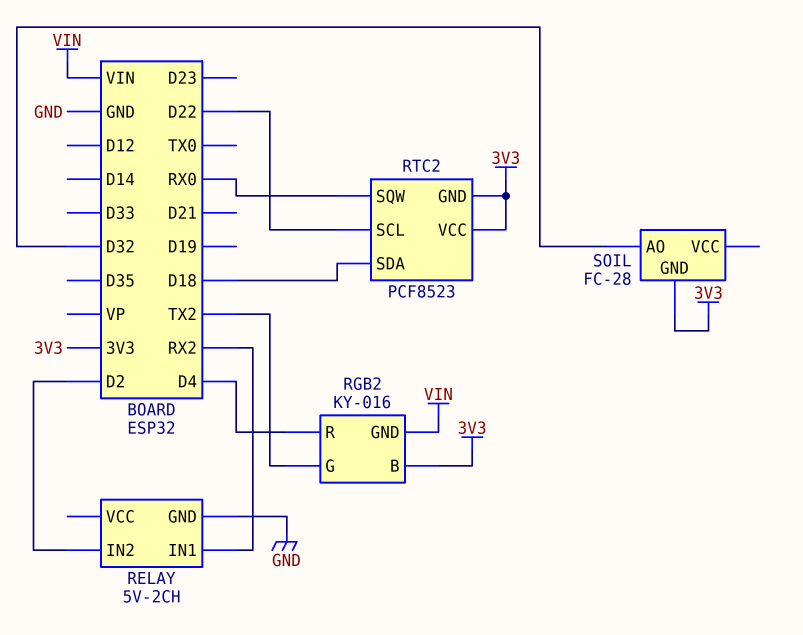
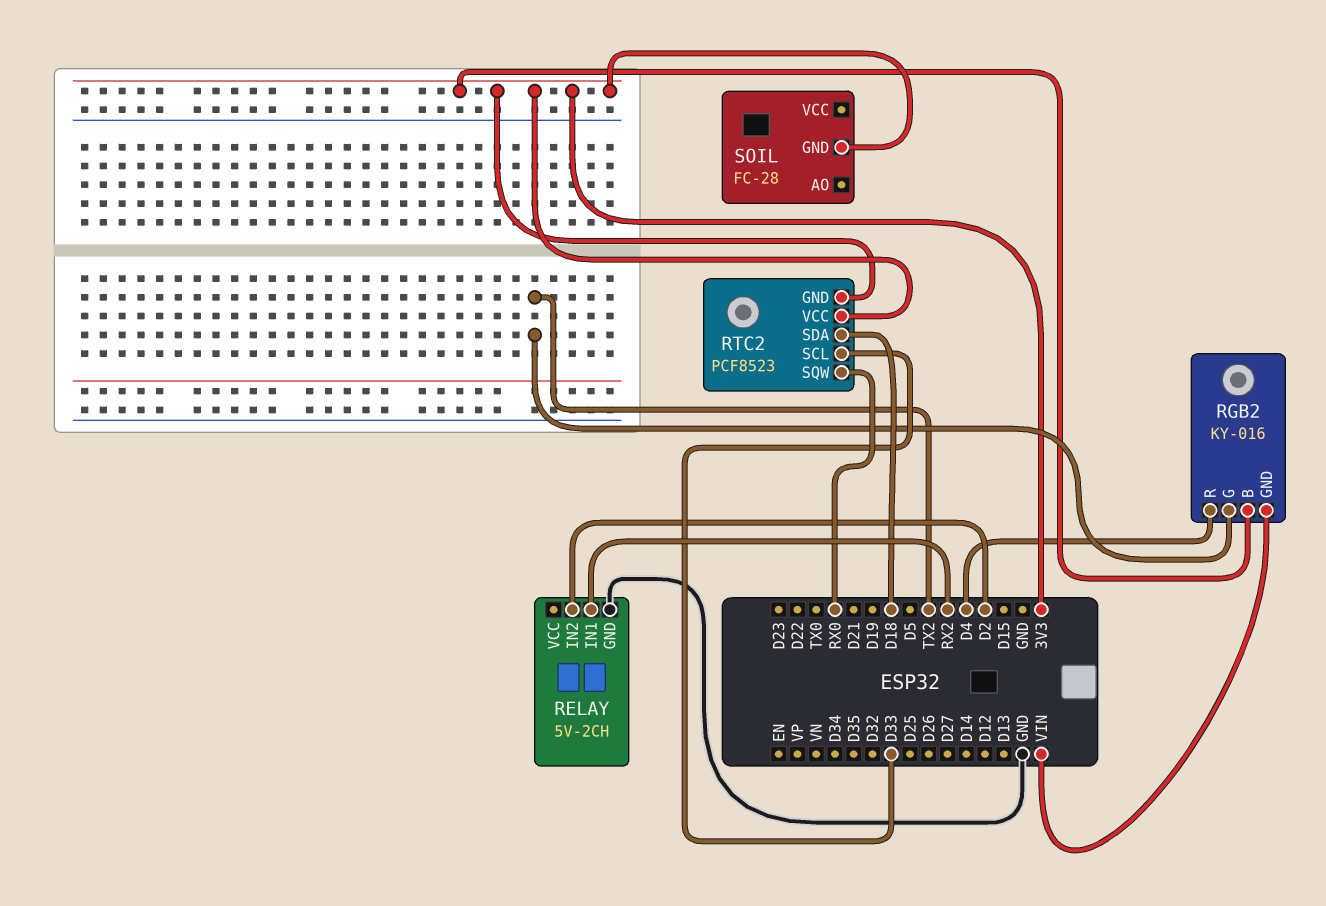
RTC2 pin SCL: D22 -> D33
SOIL pin AO: D32 -> none

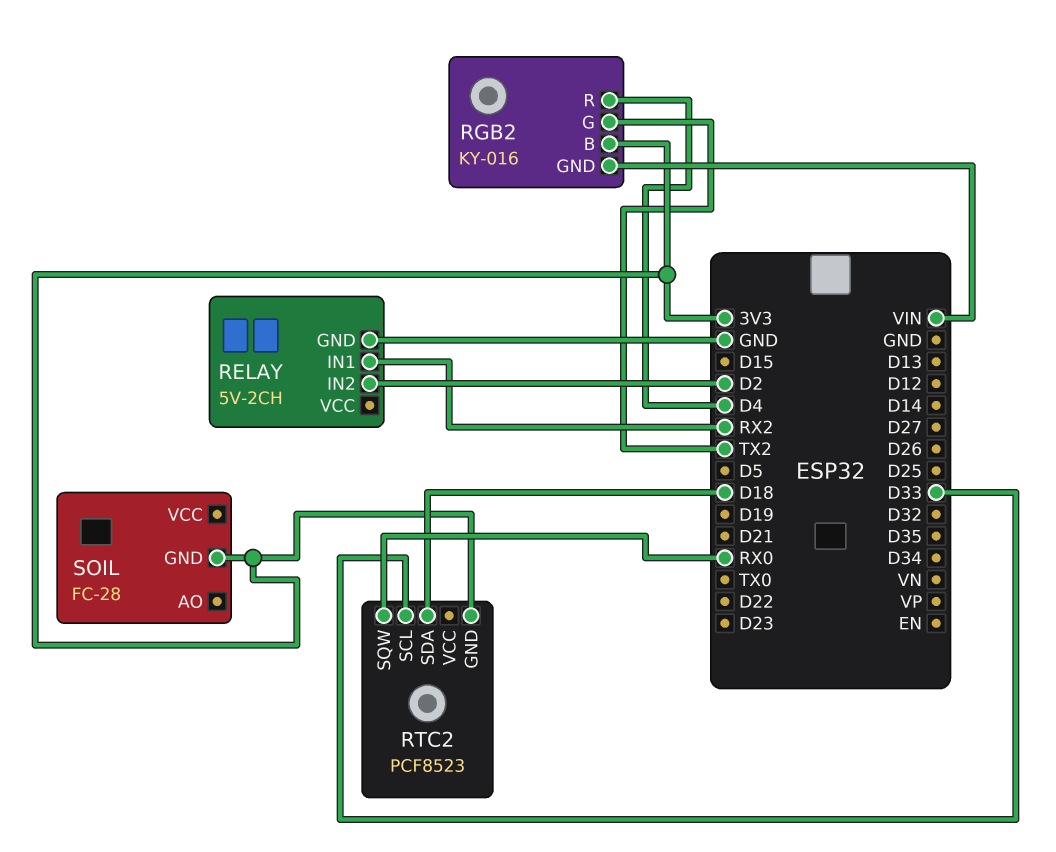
RTC2 pin VCC: 3V3 -> none

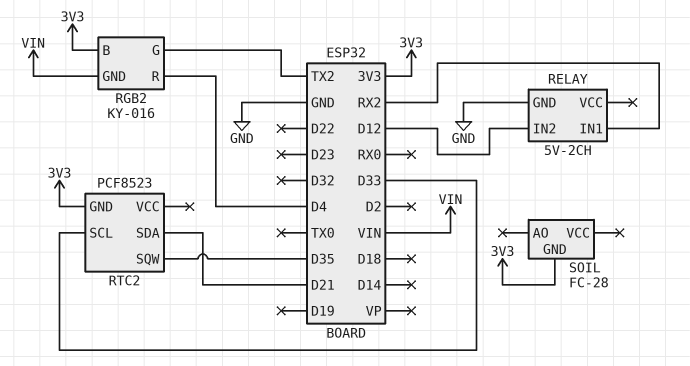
RELAY pin IN2: D2 -> D12
RTC2 pin SDA: D18 -> D21
RTC2 pin SQW: RX0 -> D35

